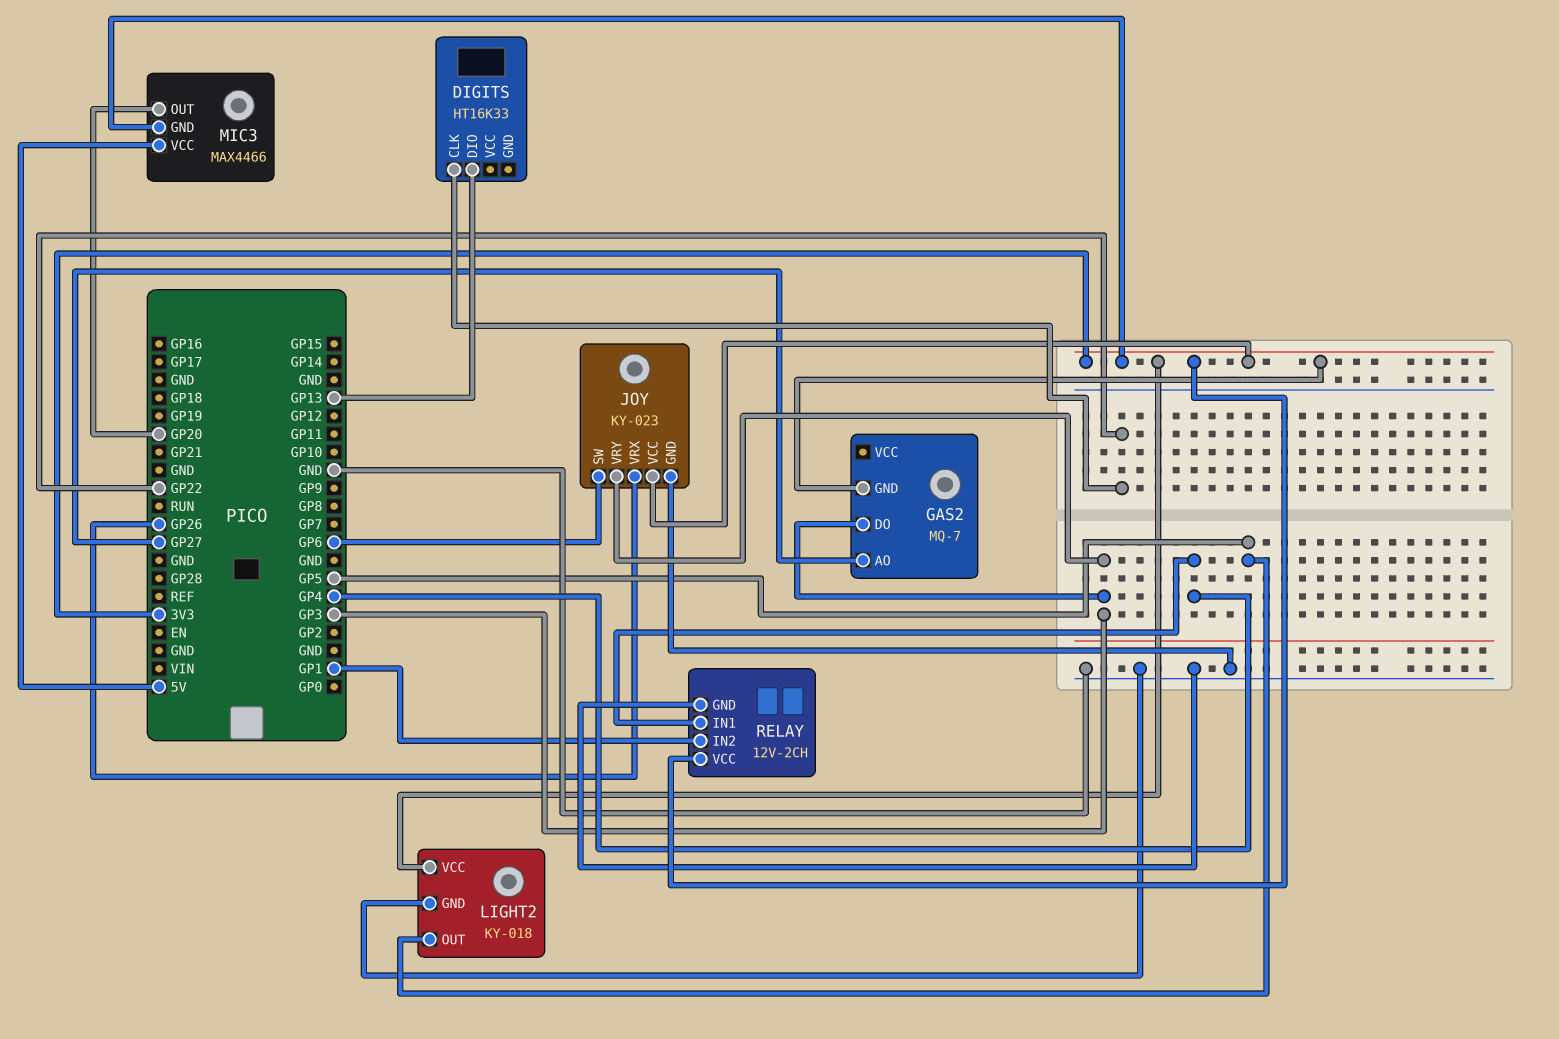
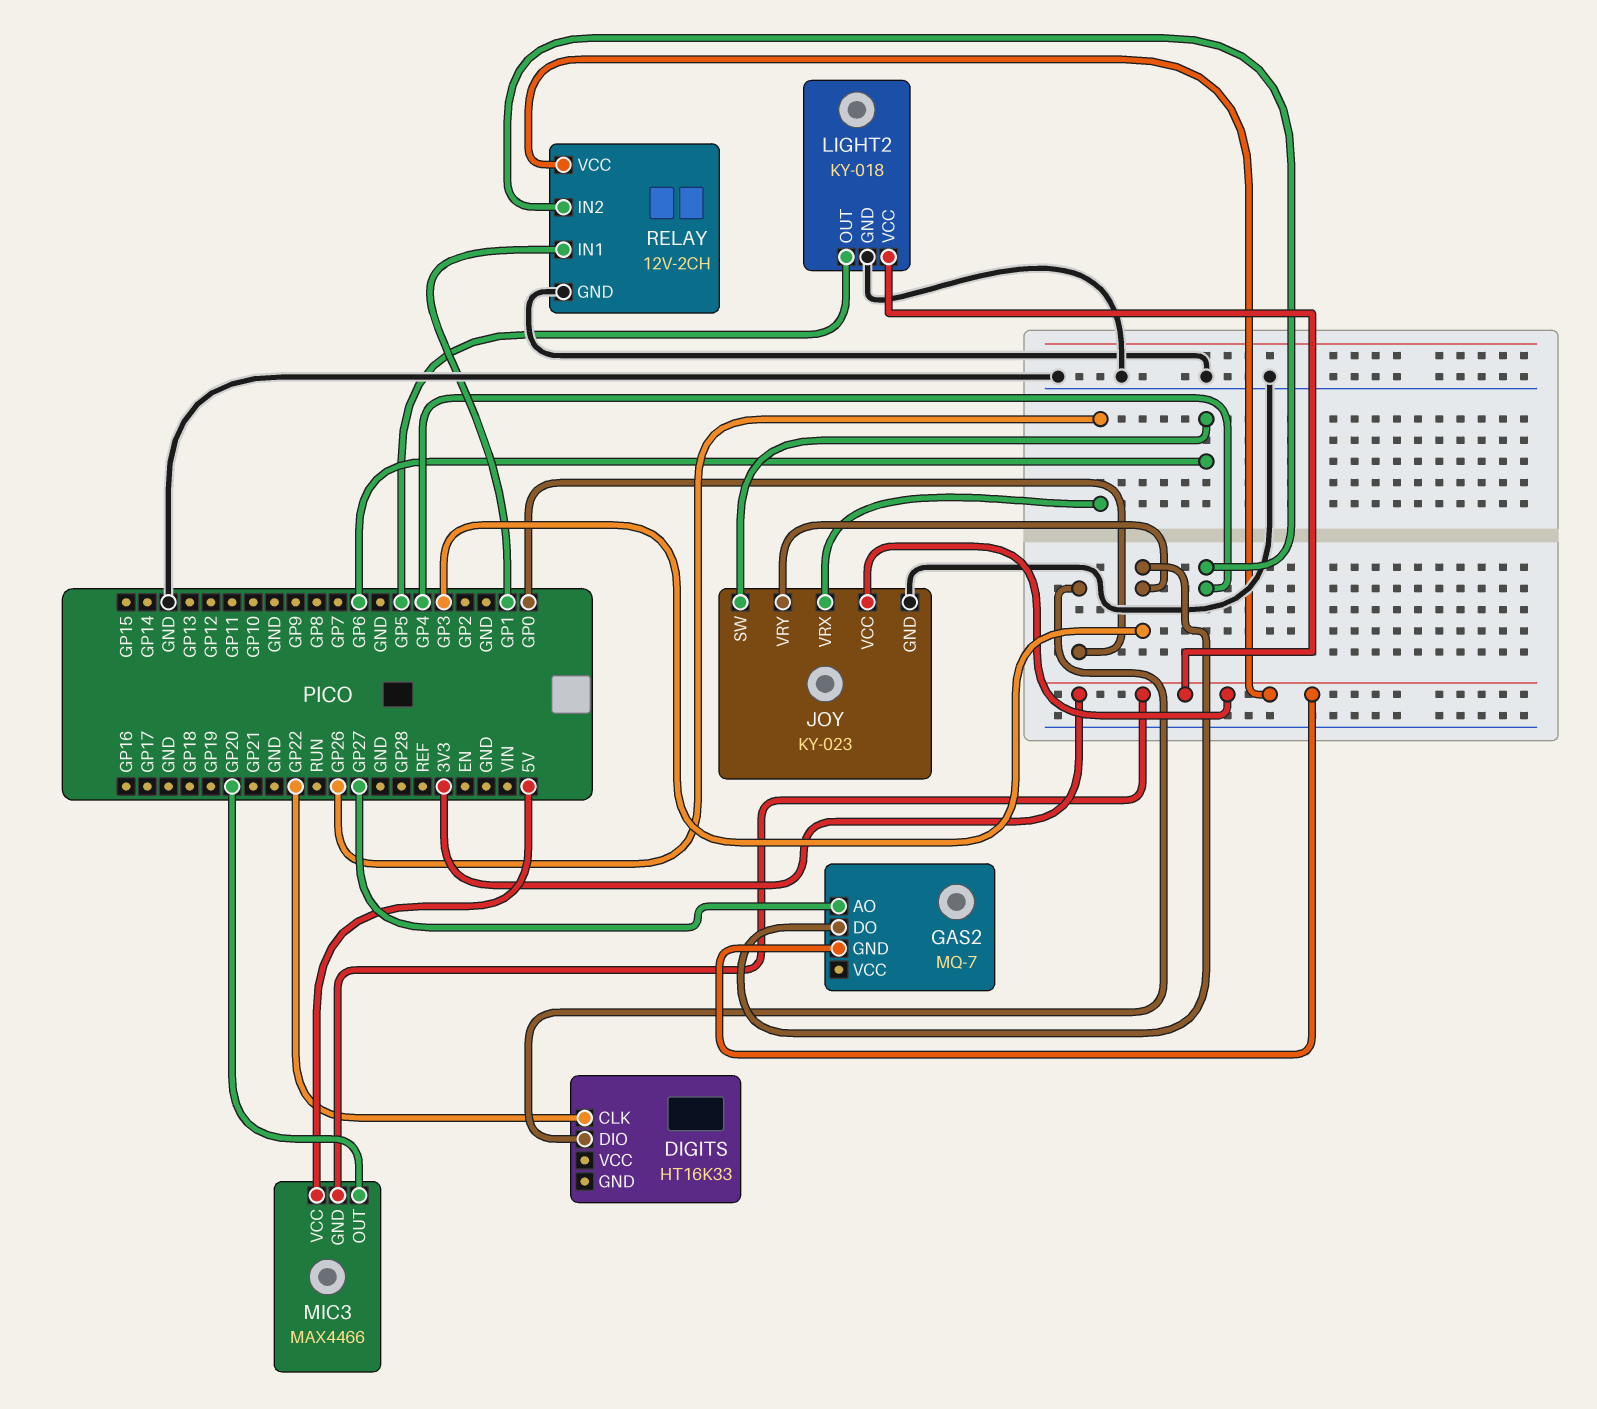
DIGITS pin DIO: GP13 -> GP0
RELAY pin IN1: GP4 -> GP1
RELAY pin IN2: GP1 -> GP4

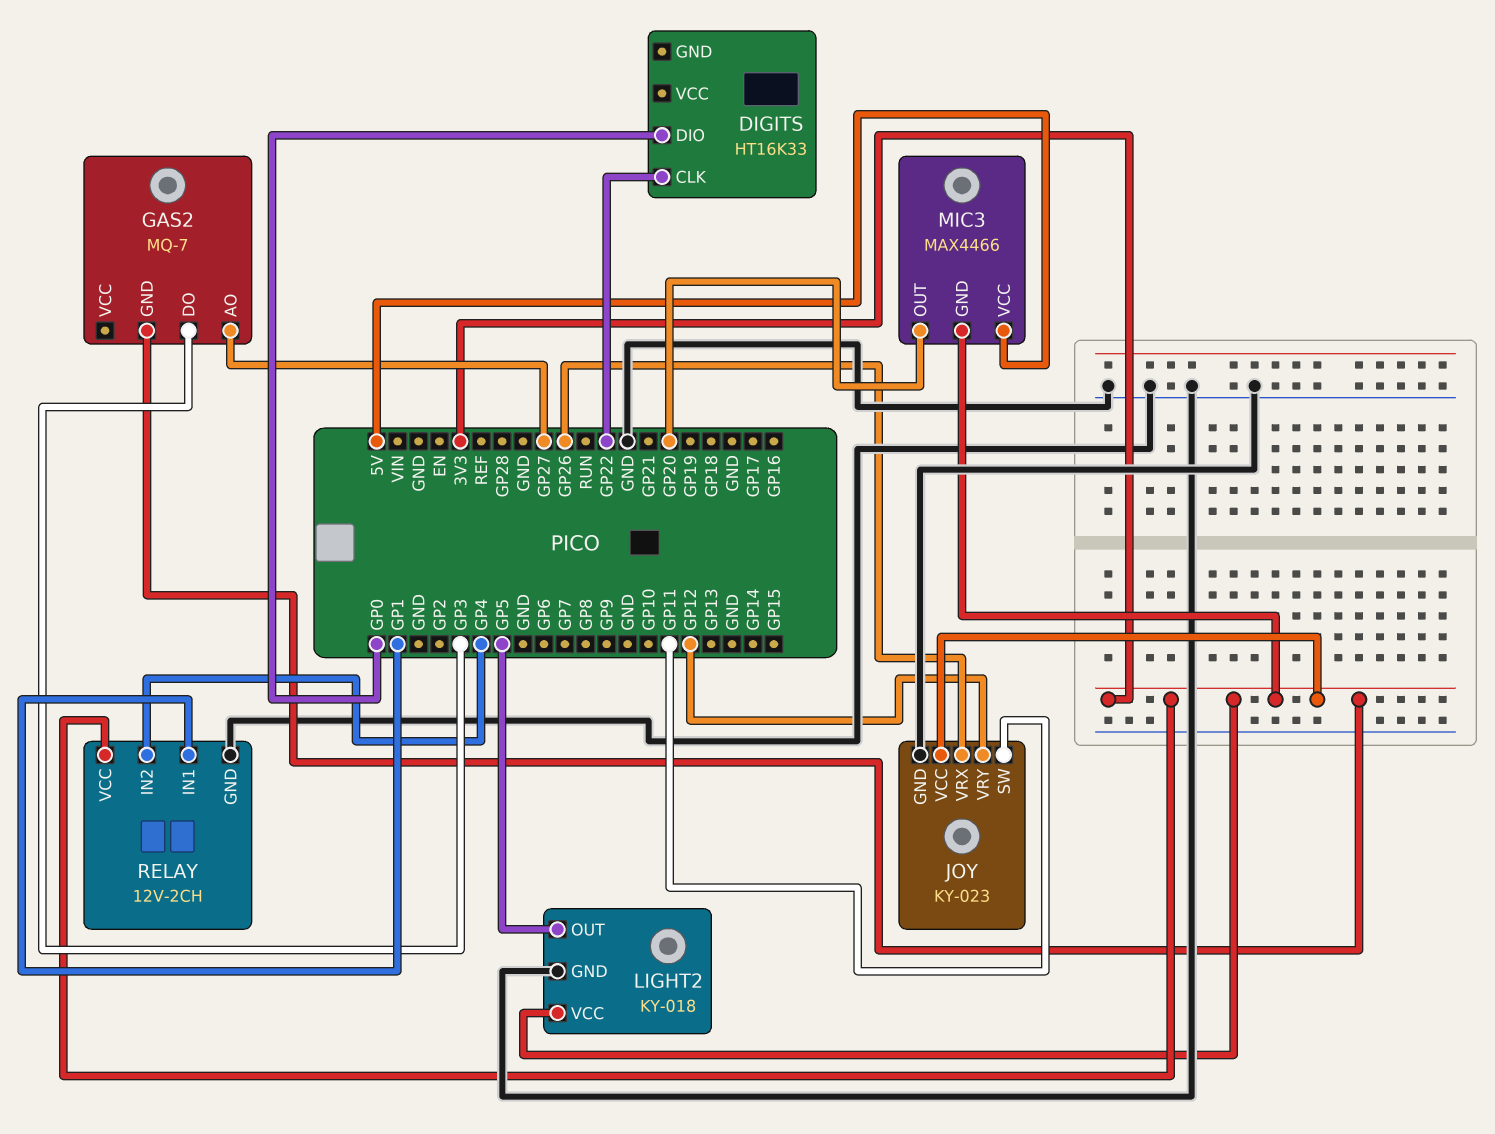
JOY pin SW: GP6 -> GP11
JOY pin VRY: GP3 -> GP12

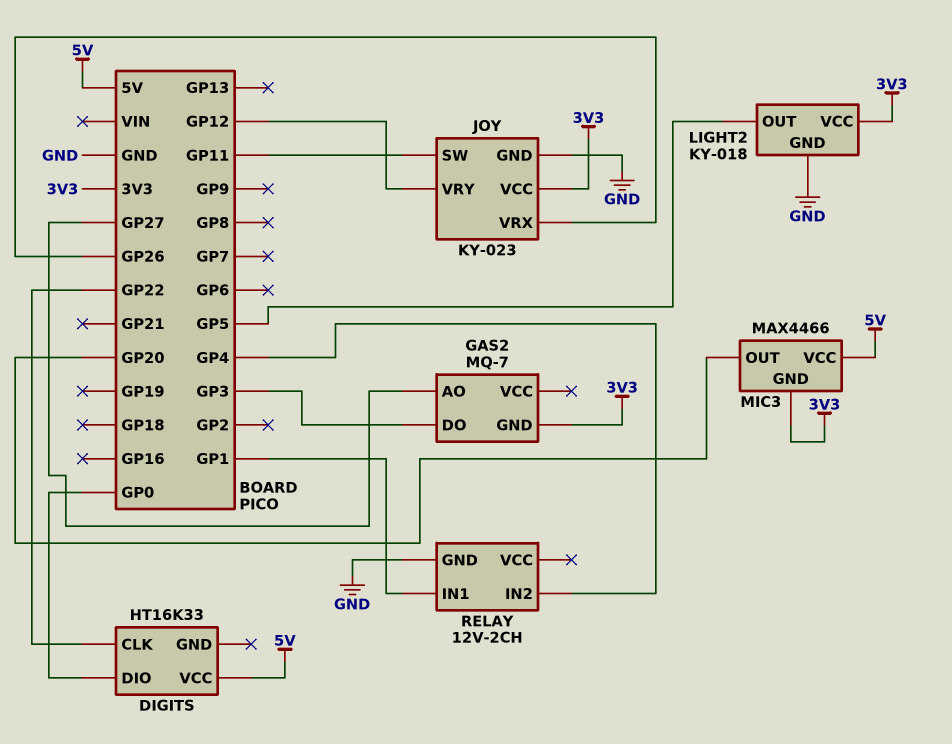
DIGITS pin VCC: none -> 5V
RELAY pin VCC: 3V3 -> none

